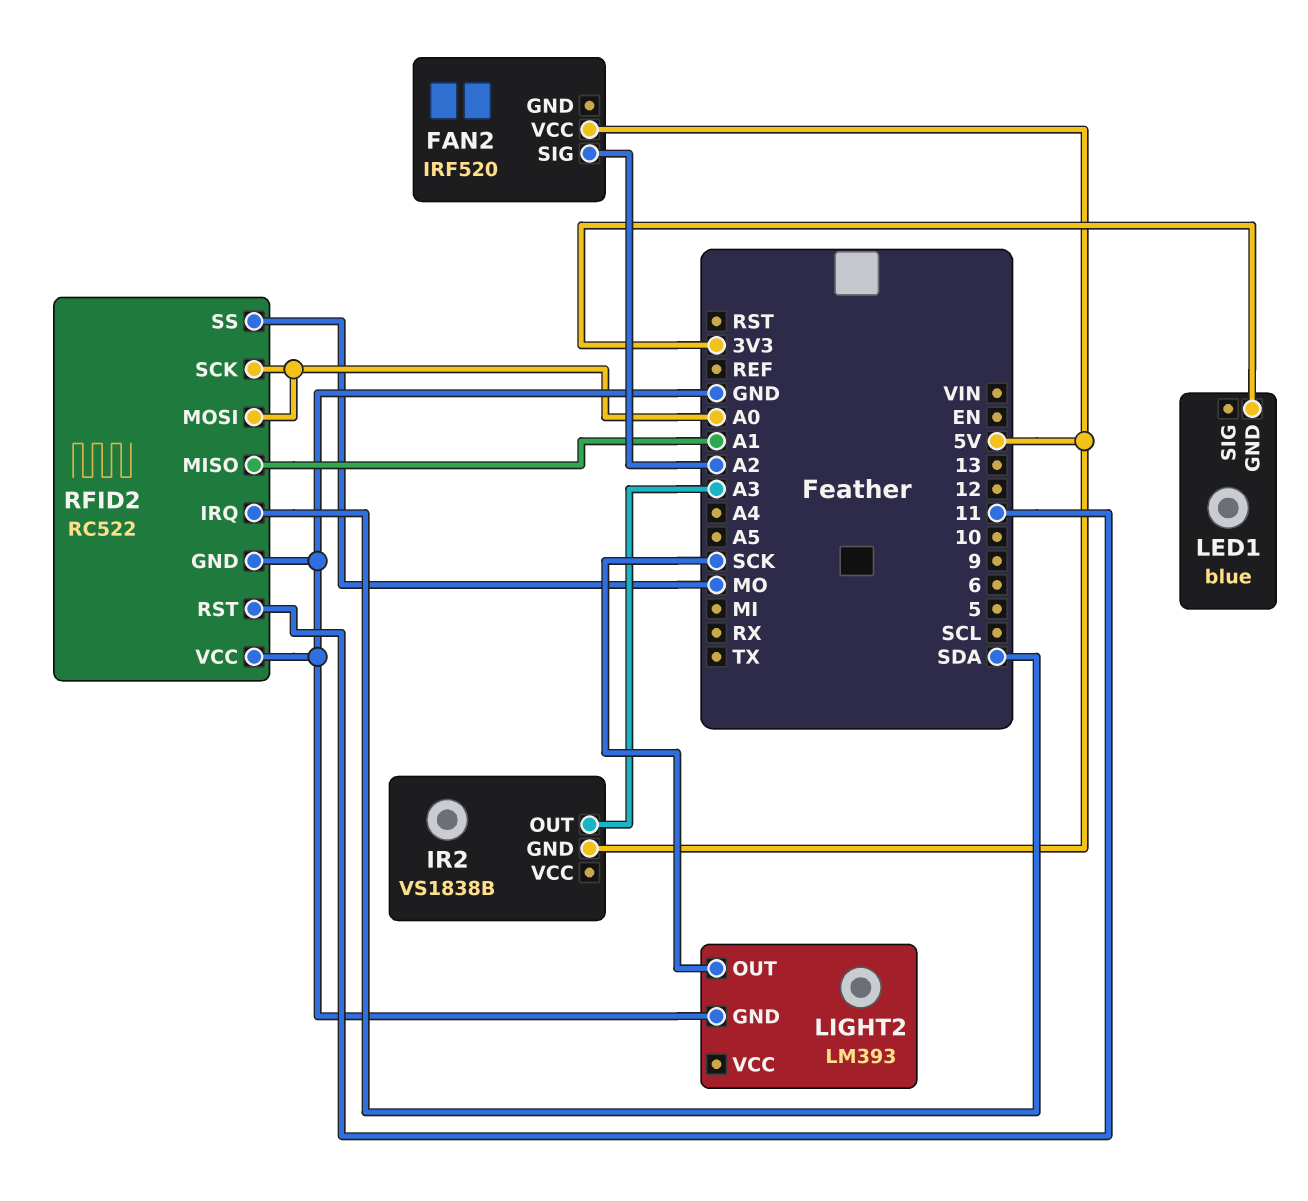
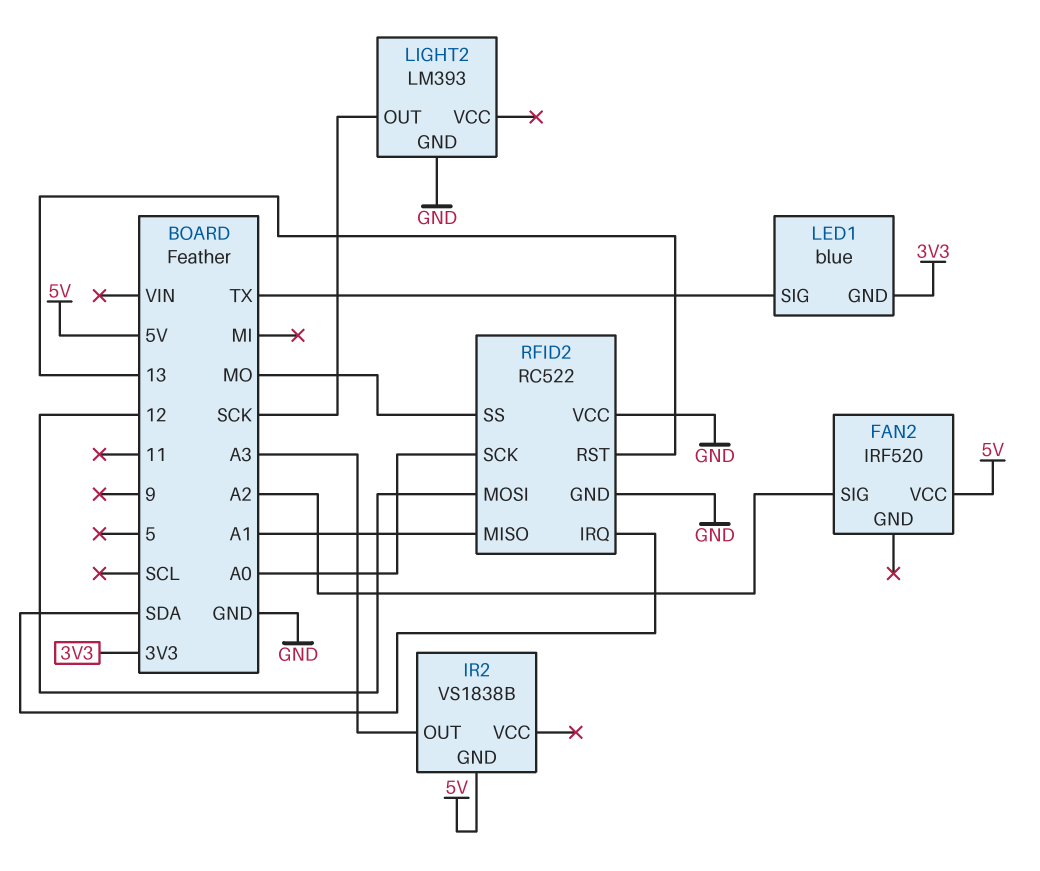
LED1 pin SIG: none -> TX
RFID2 pin MOSI: A0 -> 12
RFID2 pin RST: 11 -> 13

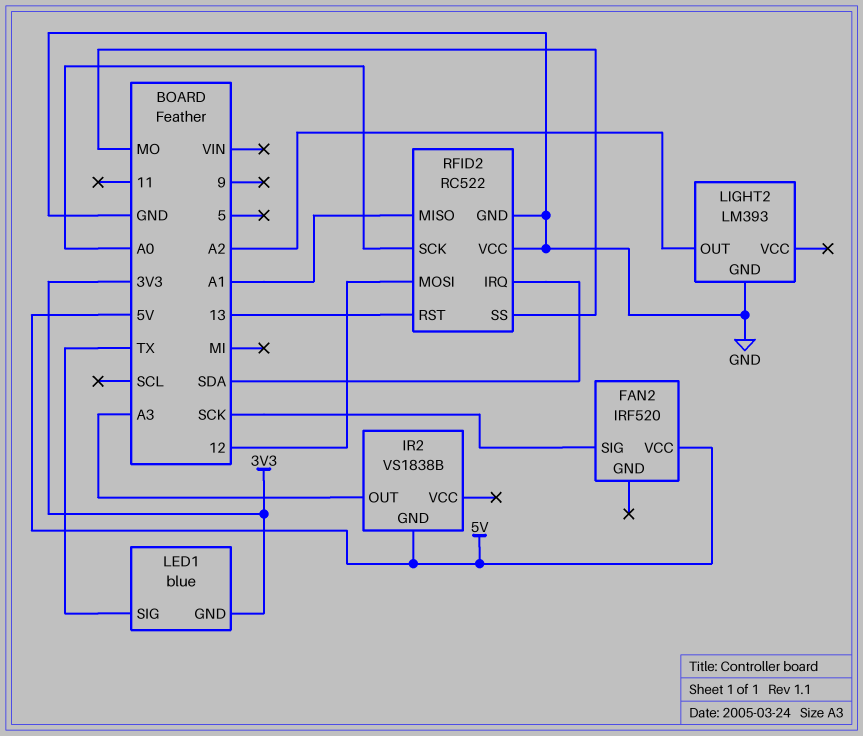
FAN2 pin SIG: A2 -> SCK
LIGHT2 pin OUT: SCK -> A2

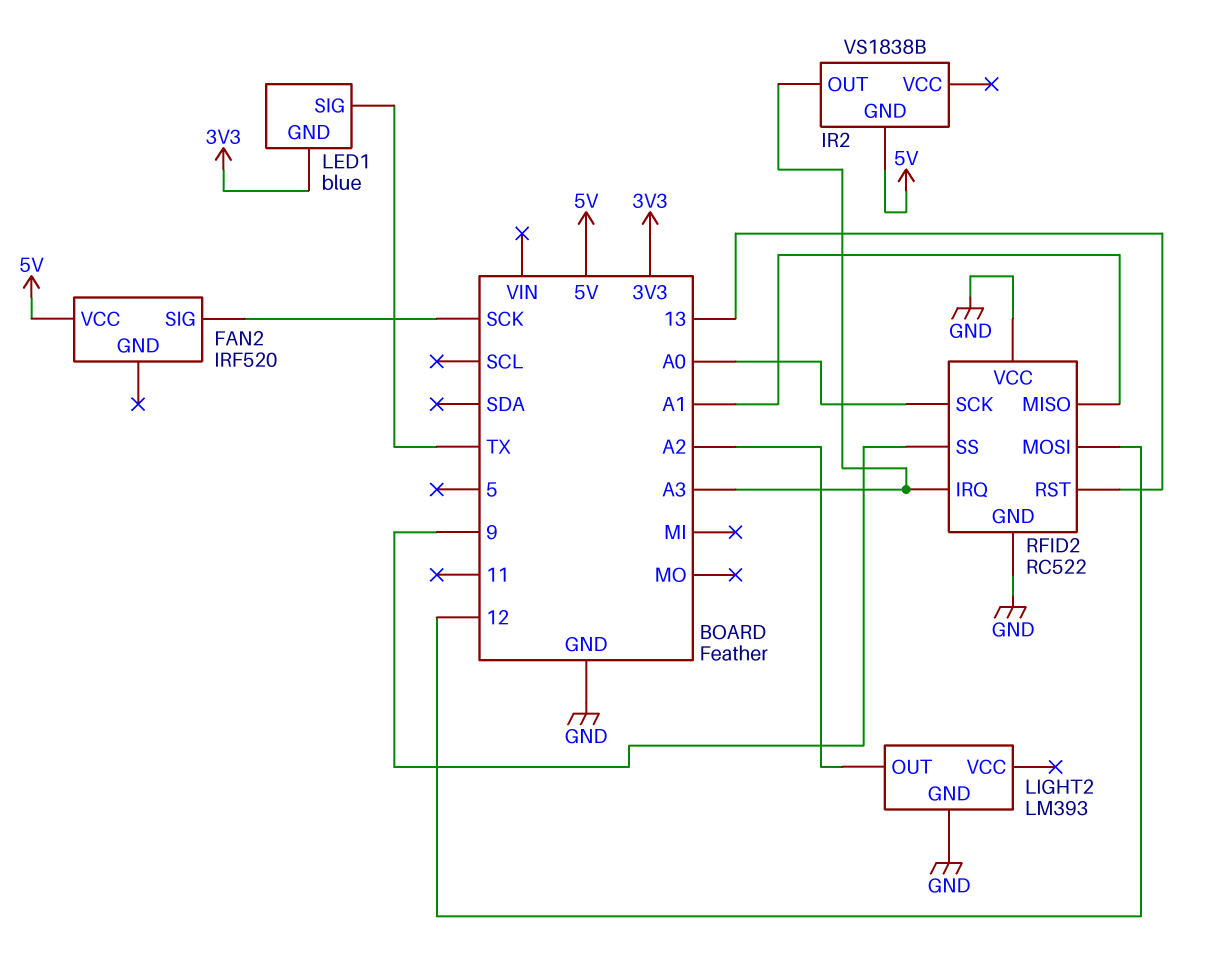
RFID2 pin IRQ: SDA -> A3
RFID2 pin SS: MO -> 9

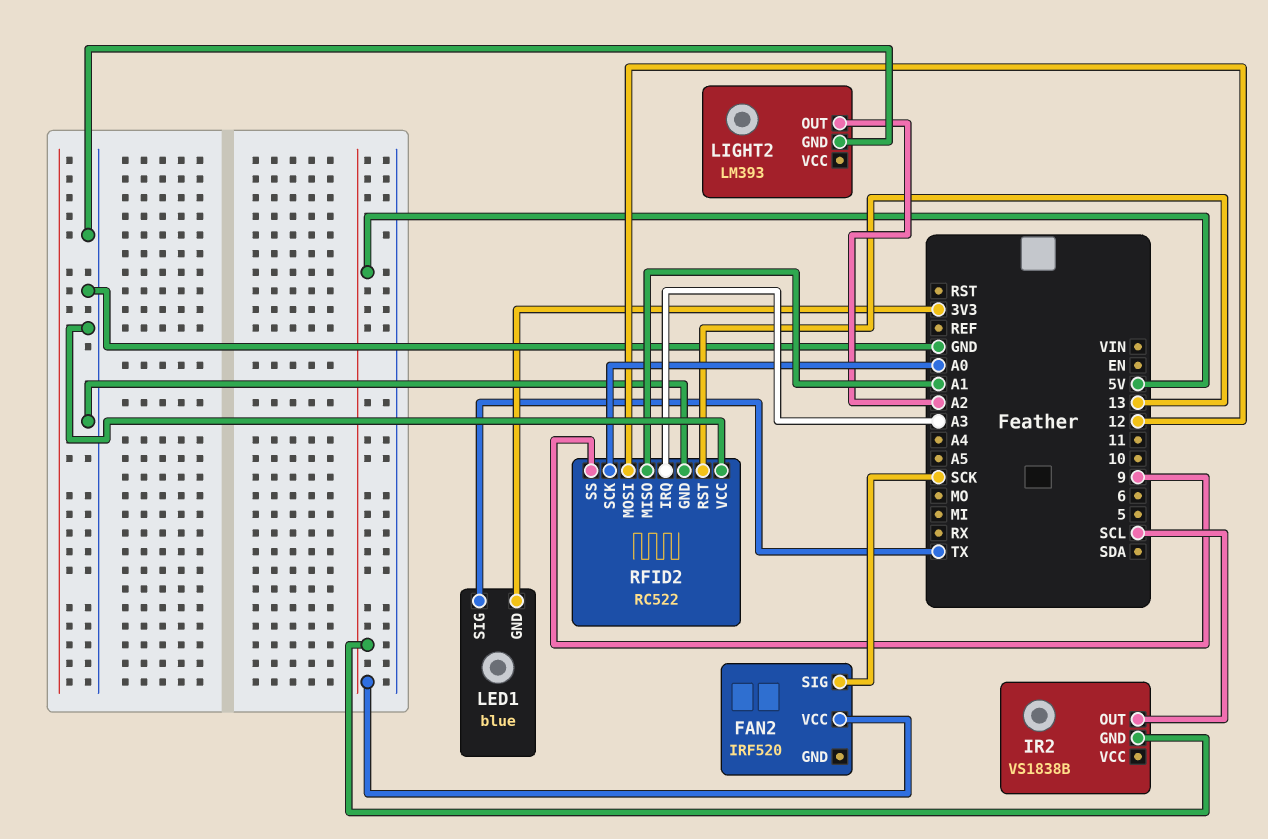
IR2 pin OUT: A3 -> SCL

